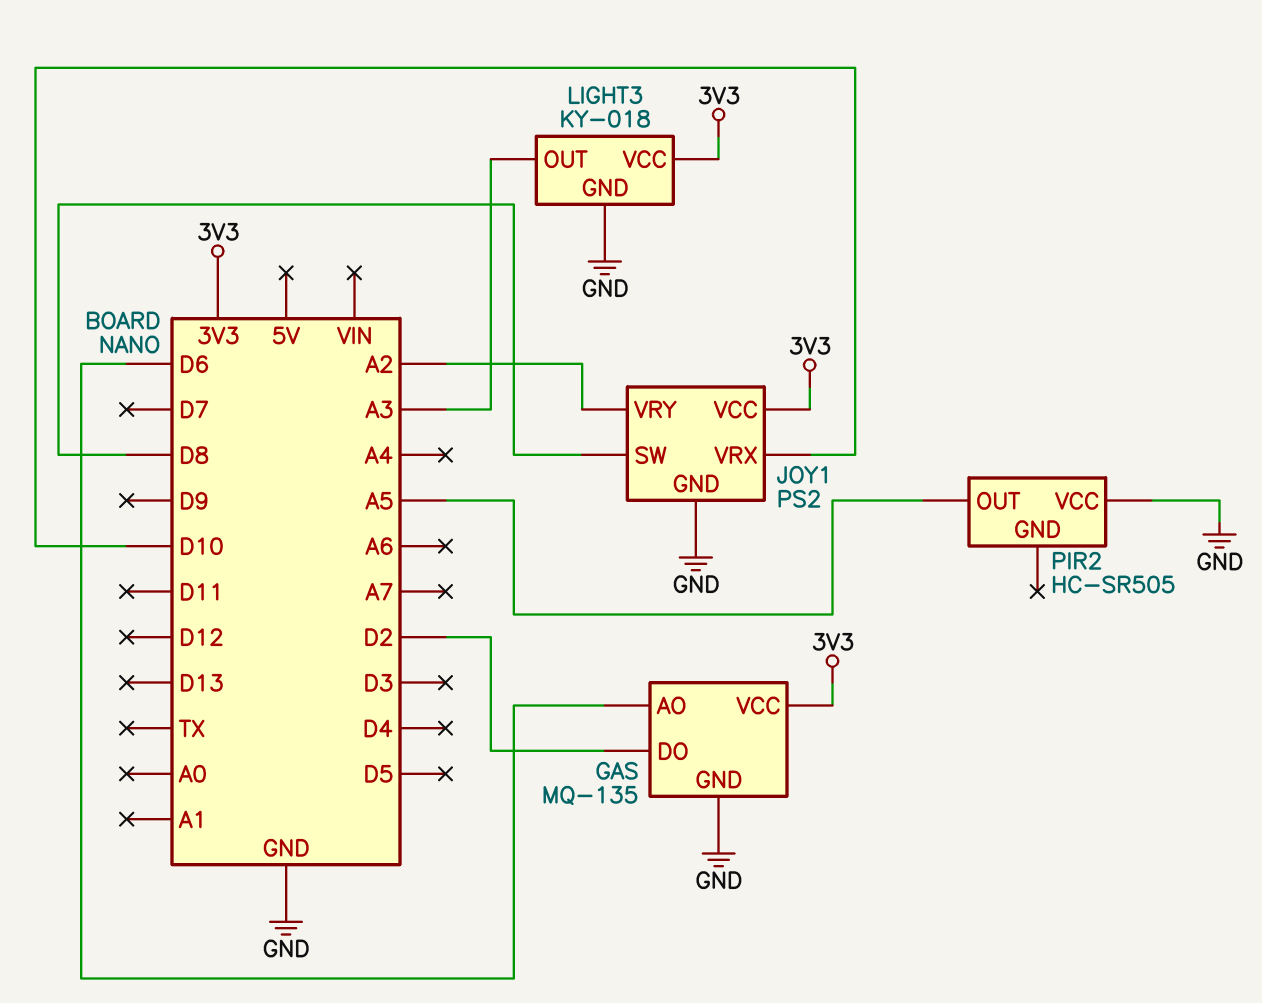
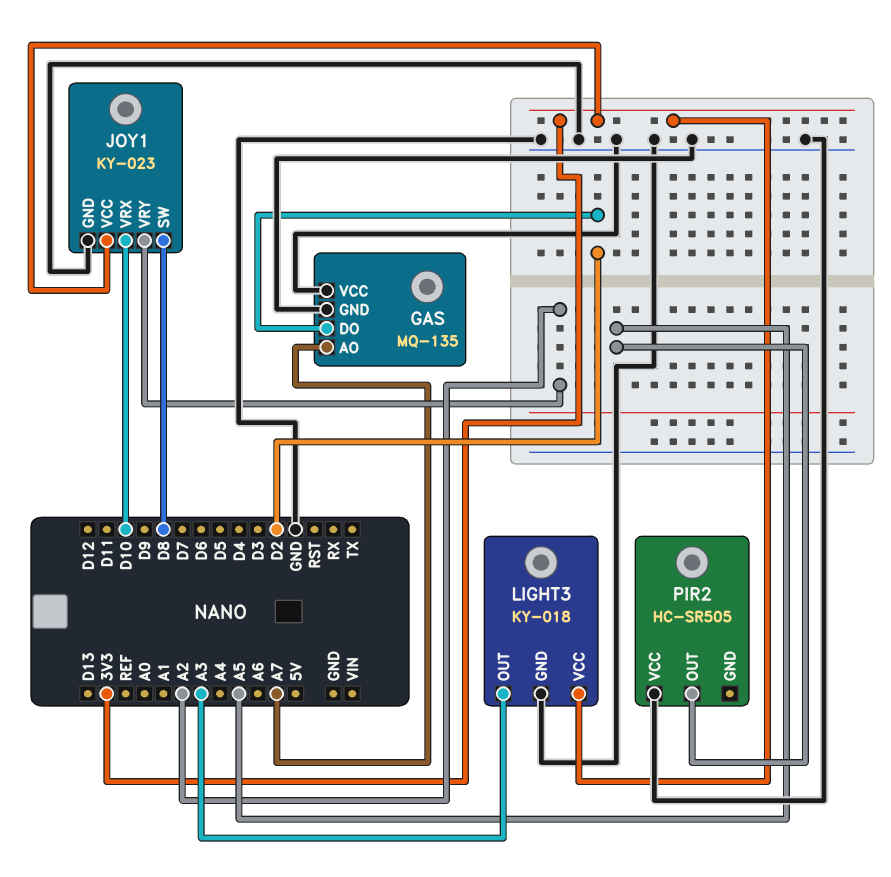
GAS pin AO: D6 -> A7
GAS pin VCC: 3V3 -> GND
JOY1: PS2 -> KY-023

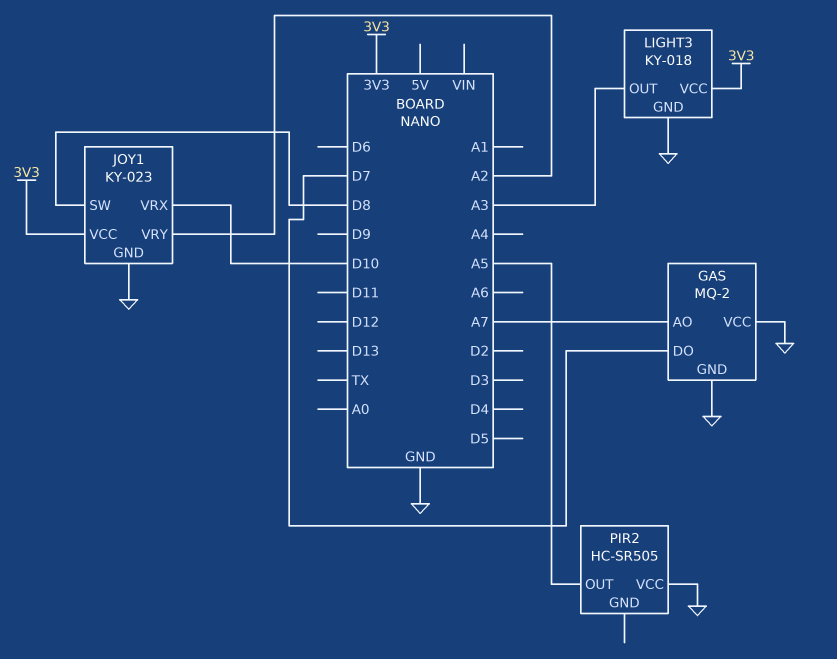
GAS: MQ-135 -> MQ-2
GAS pin DO: D2 -> D7

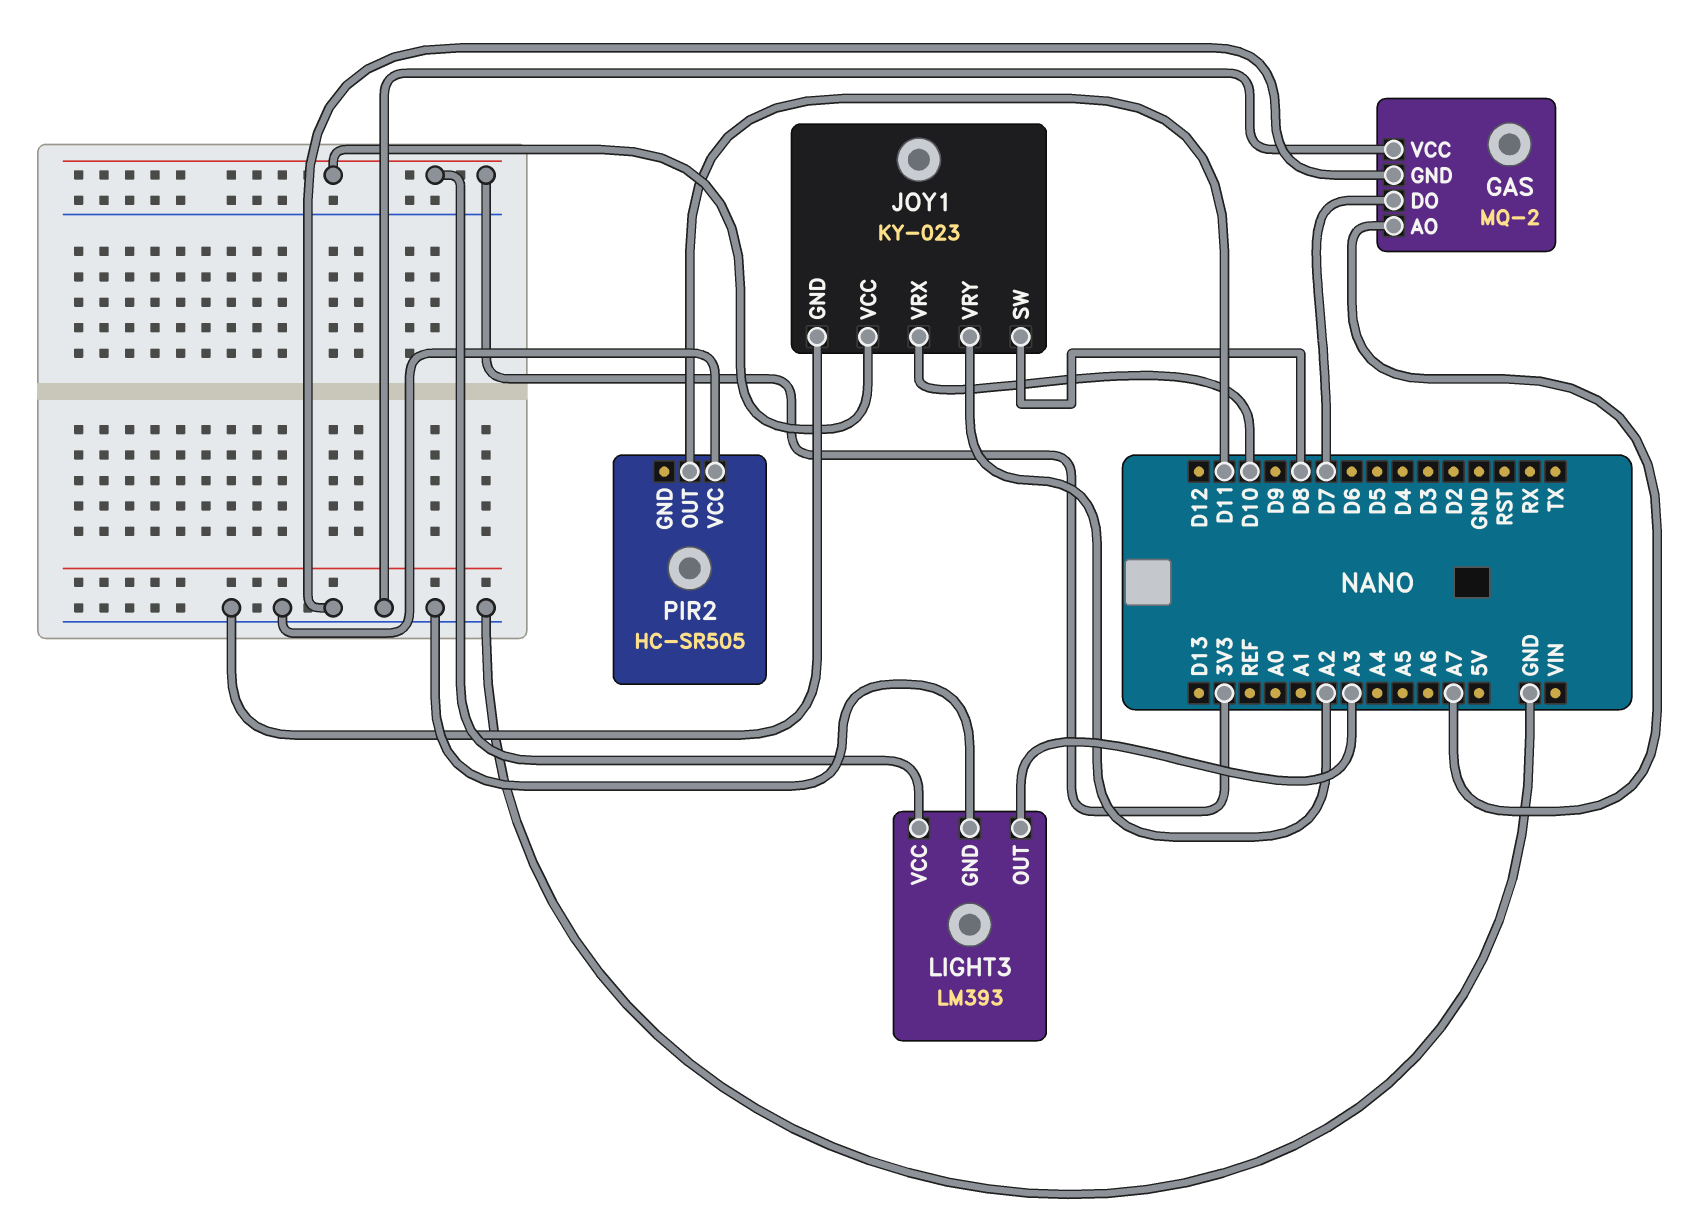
LIGHT3: KY-018 -> LM393
PIR2 pin OUT: A5 -> D11

